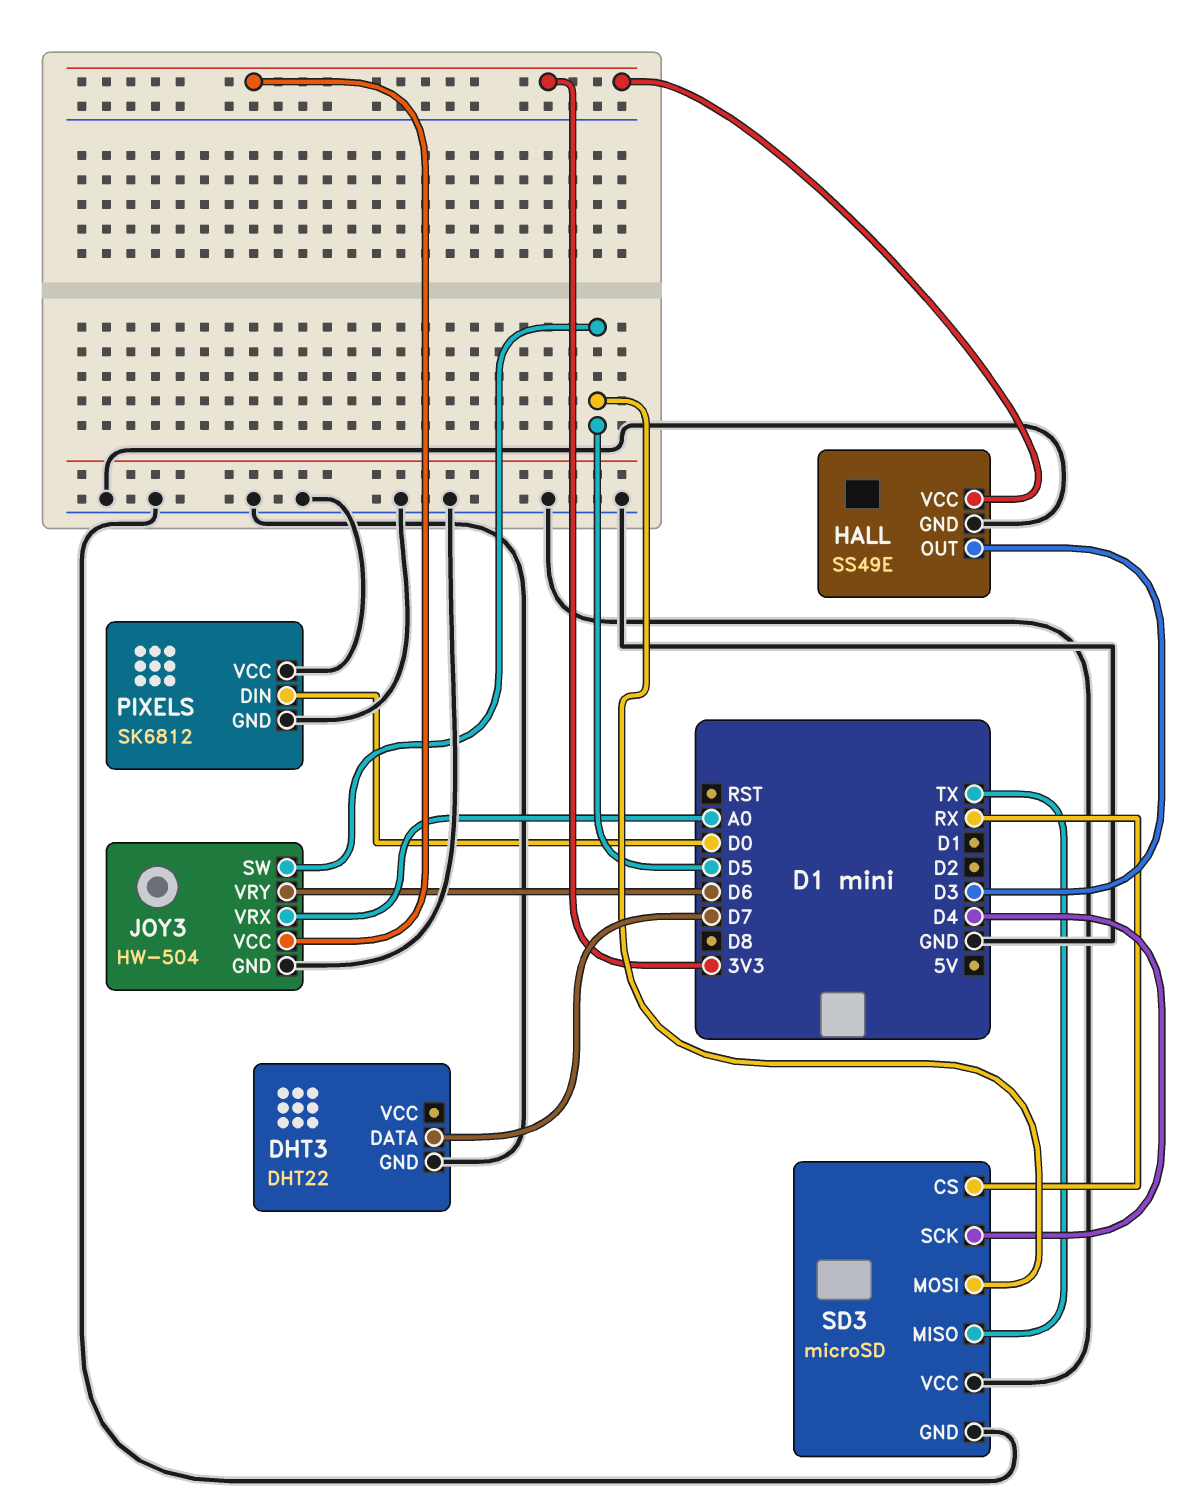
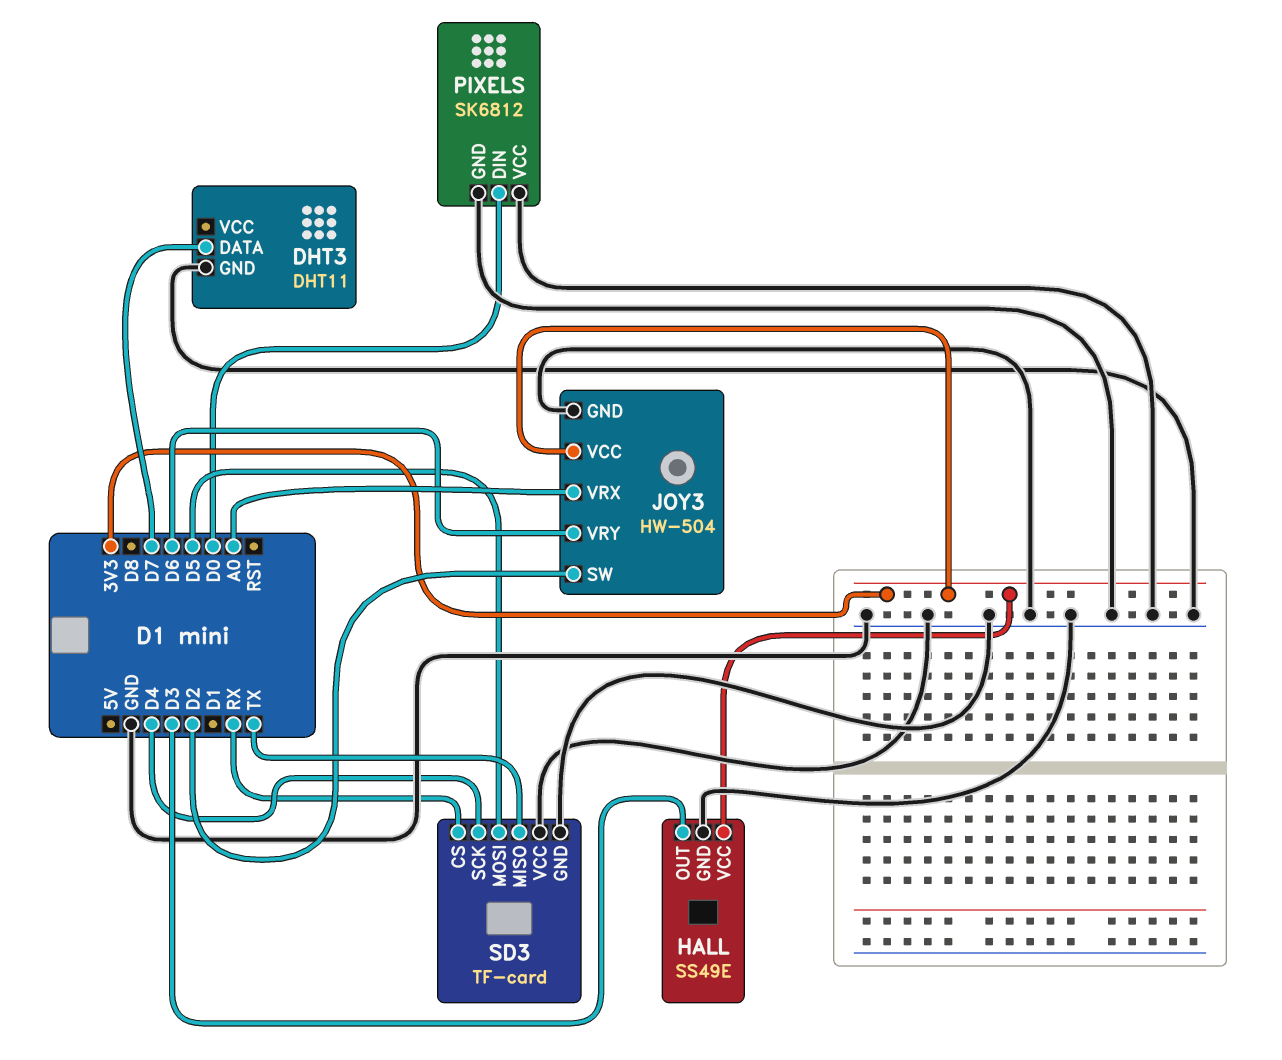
DHT3: DHT22 -> DHT11
JOY3 pin SW: D5 -> D2
SD3: microSD -> TF-card

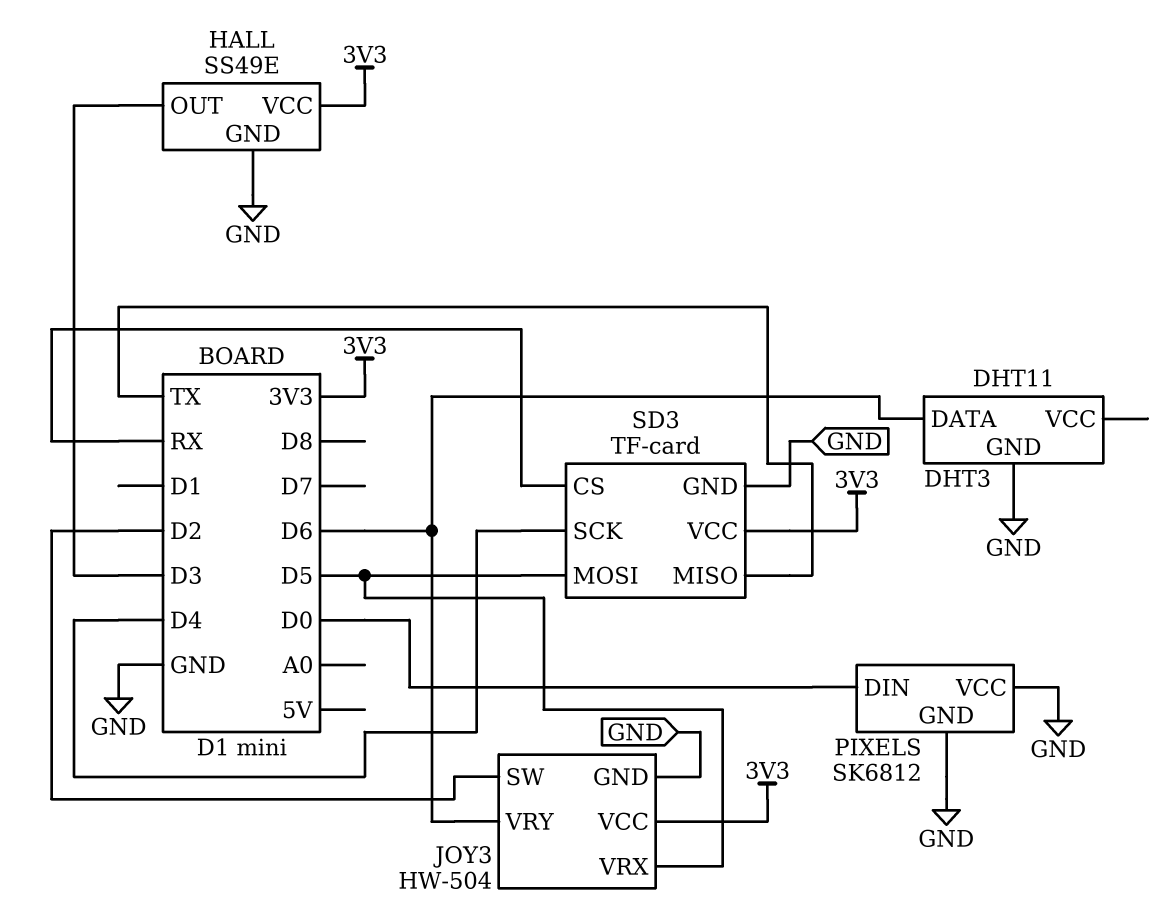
DHT3 pin DATA: D7 -> D6
JOY3 pin VRX: A0 -> D5
SD3 pin VCC: GND -> 3V3

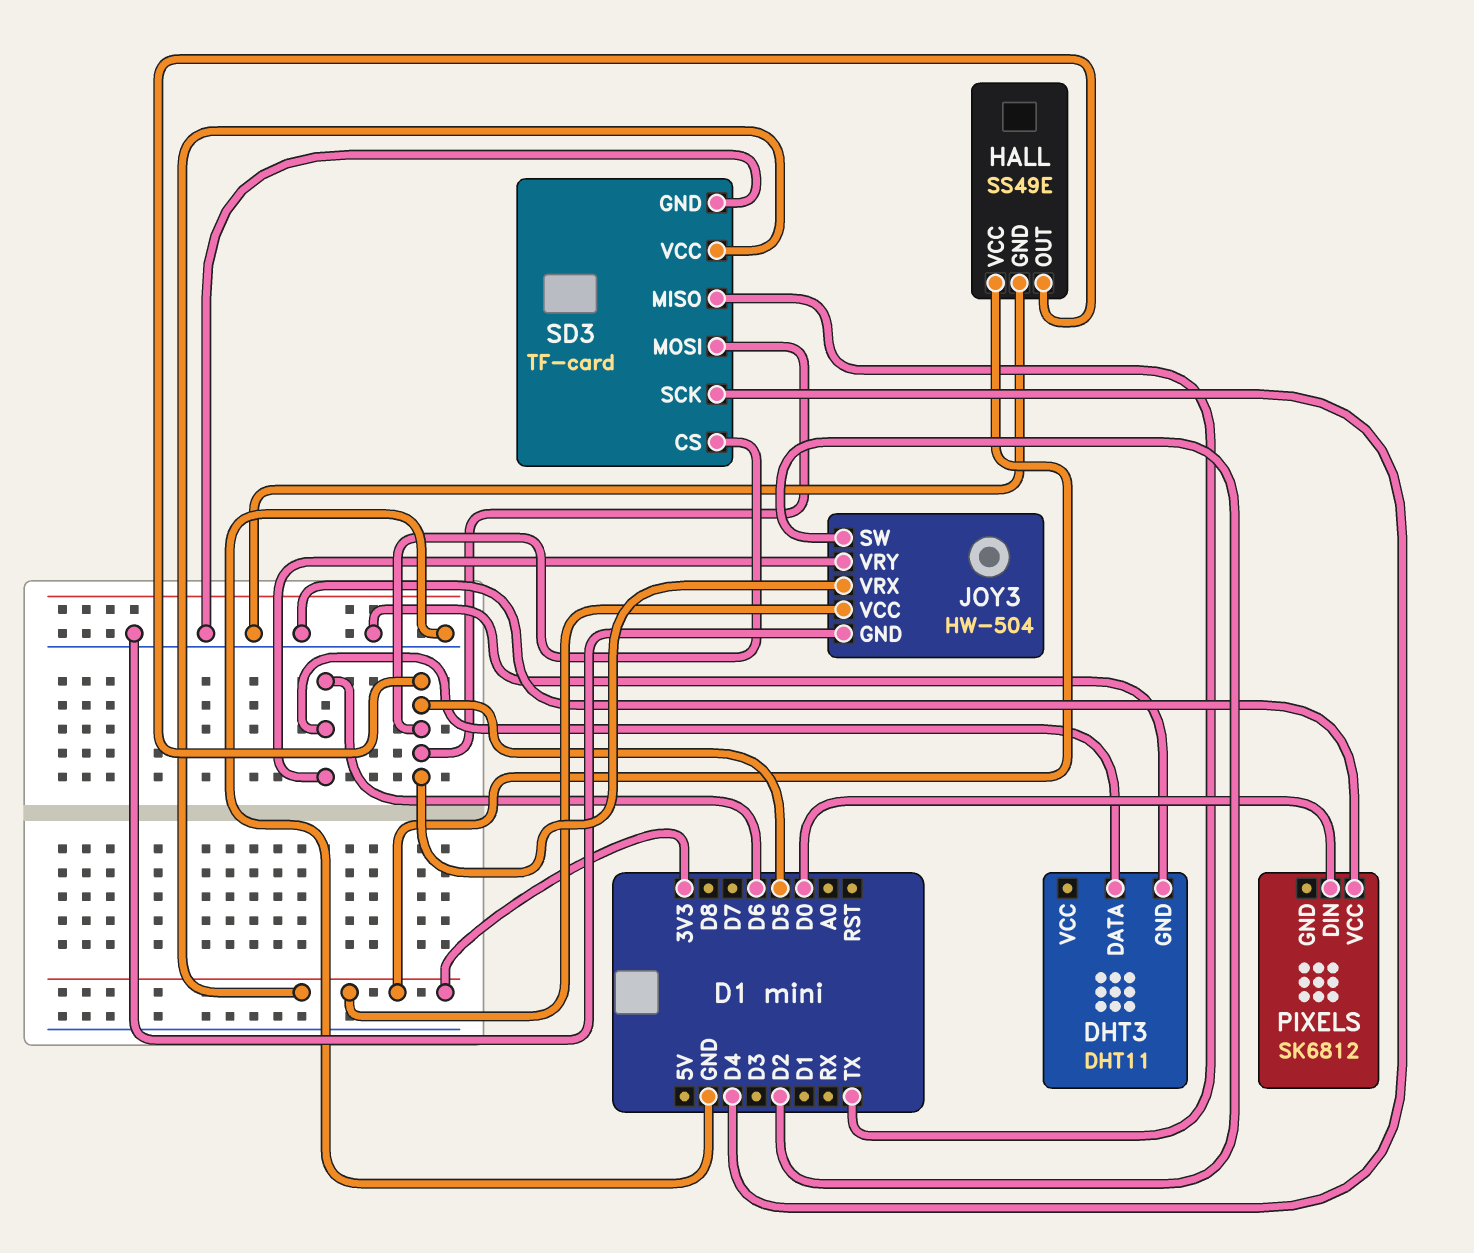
HALL pin OUT: D3 -> D5
PIXELS pin GND: GND -> none
SD3 pin CS: RX -> D5

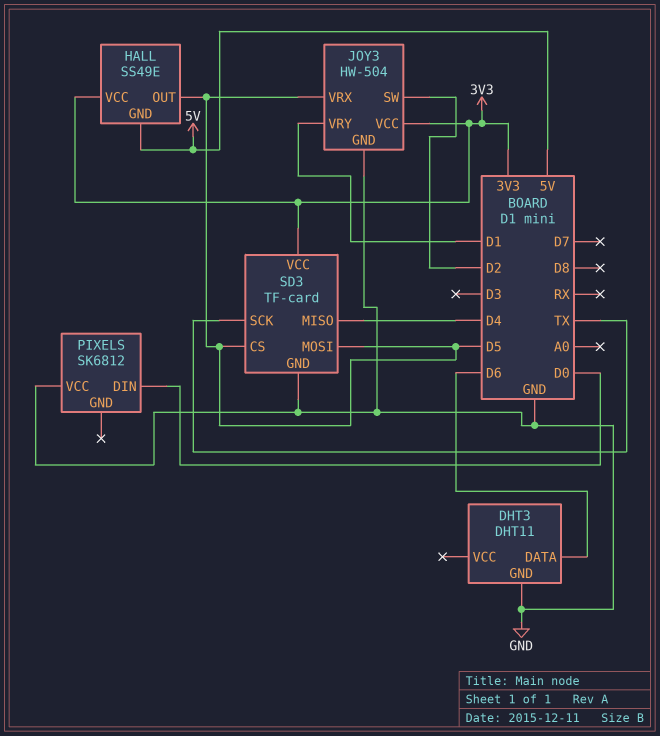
HALL pin GND: GND -> 5V
JOY3 pin VRY: D6 -> D1
SD3 pin MISO: TX -> D4
SD3 pin SCK: D4 -> TX

